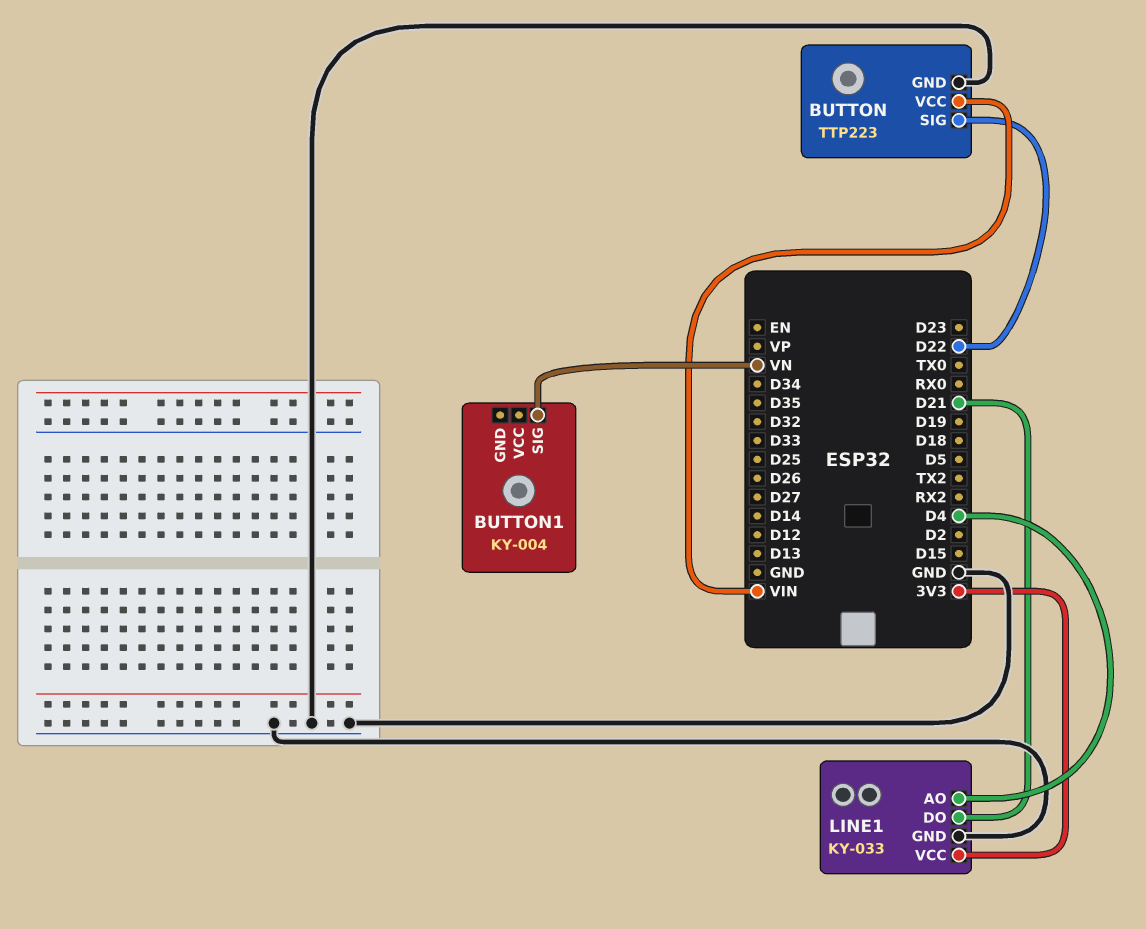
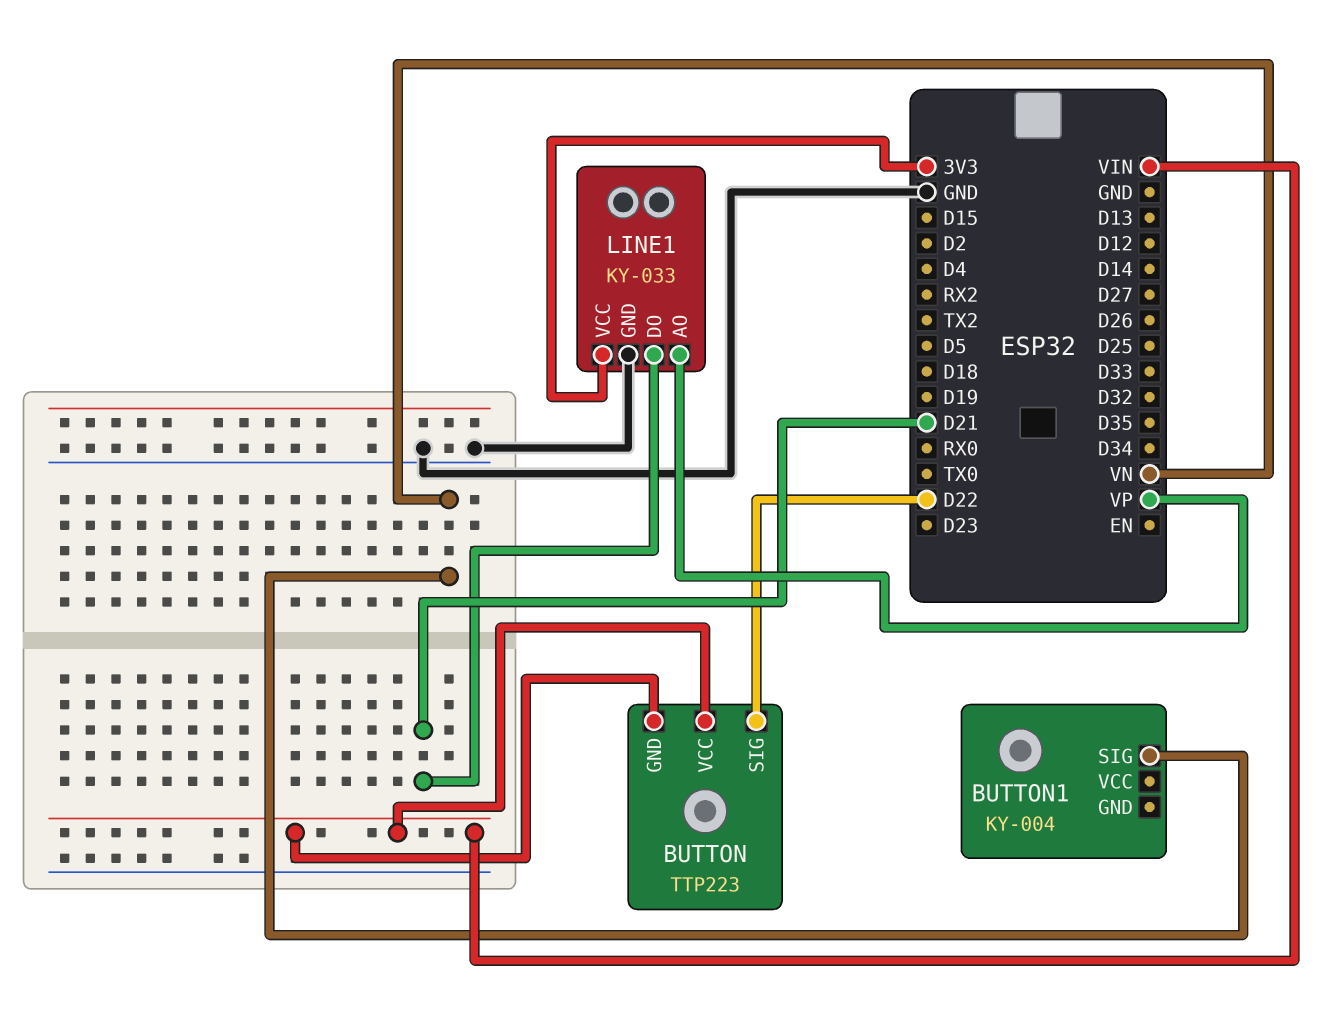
BUTTON pin GND: GND -> VIN
LINE1 pin AO: D4 -> VP

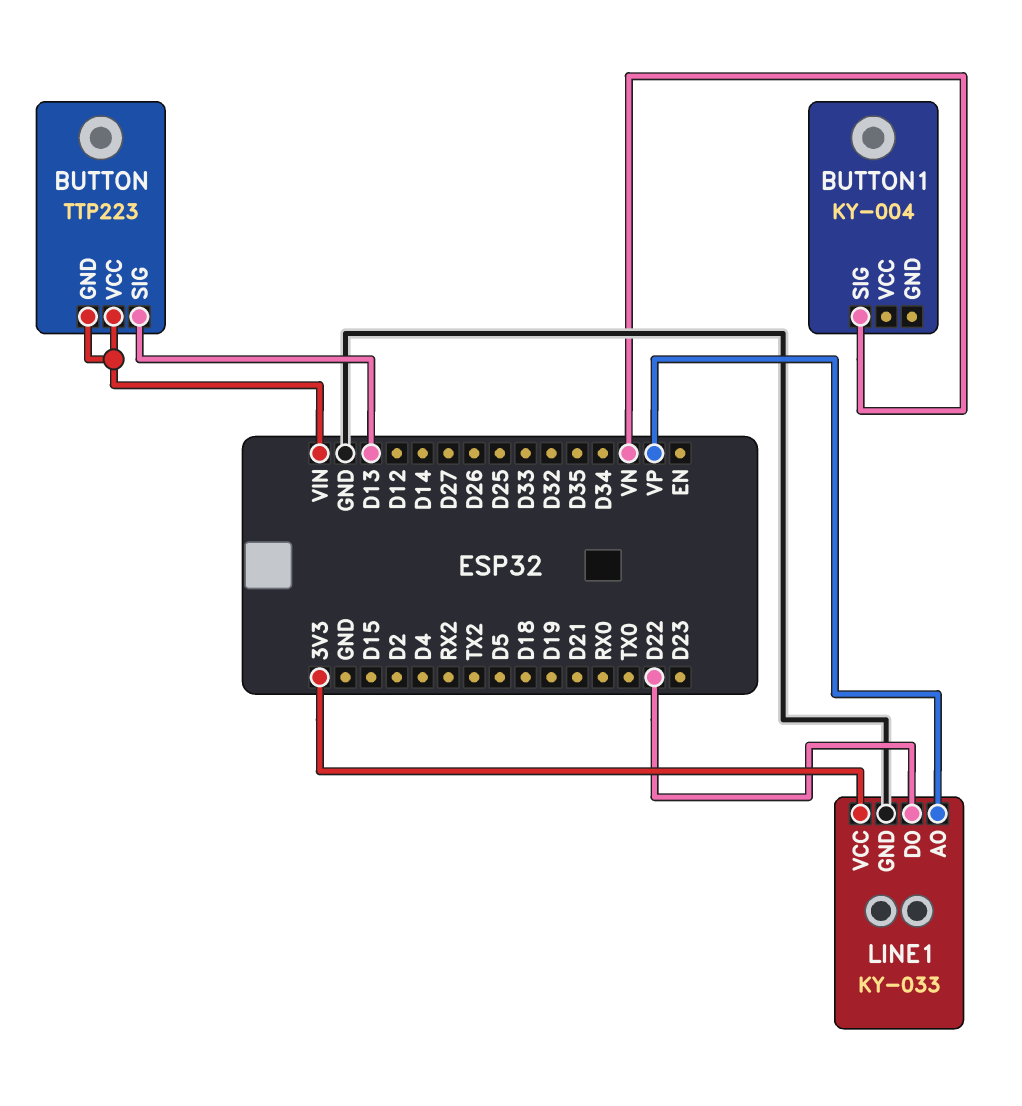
BUTTON pin SIG: D22 -> D13
LINE1 pin DO: D21 -> D22

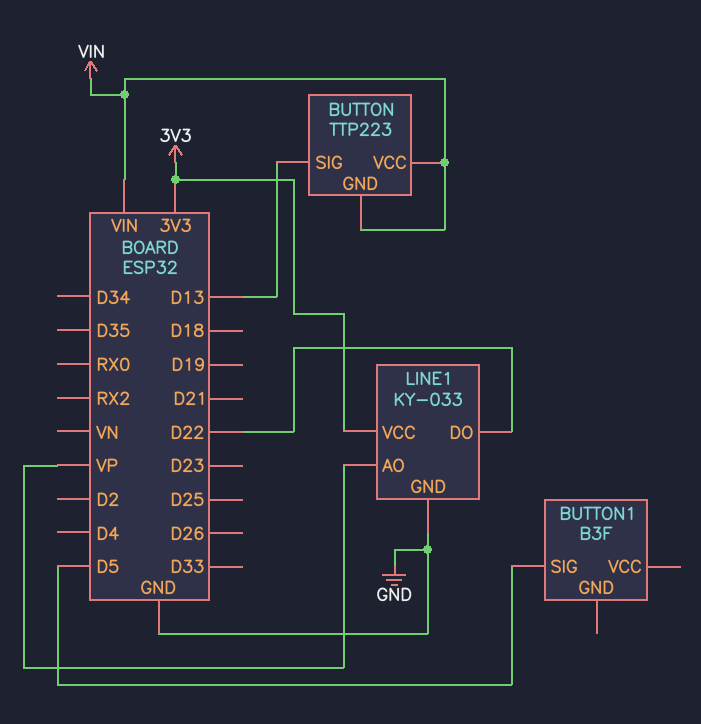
BUTTON1: KY-004 -> B3F
BUTTON1 pin SIG: VN -> D5

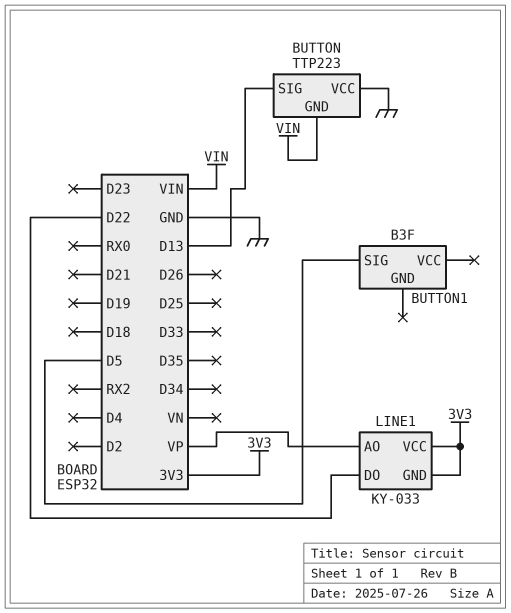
BUTTON pin VCC: VIN -> GND
LINE1 pin GND: GND -> 3V3

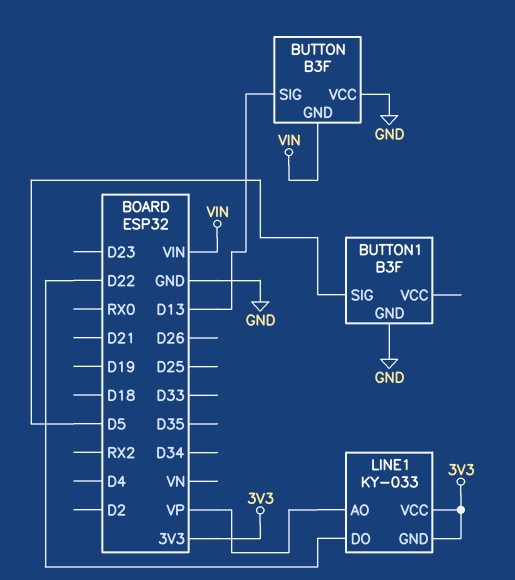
BUTTON: TTP223 -> B3F
BUTTON1 pin GND: none -> GND

